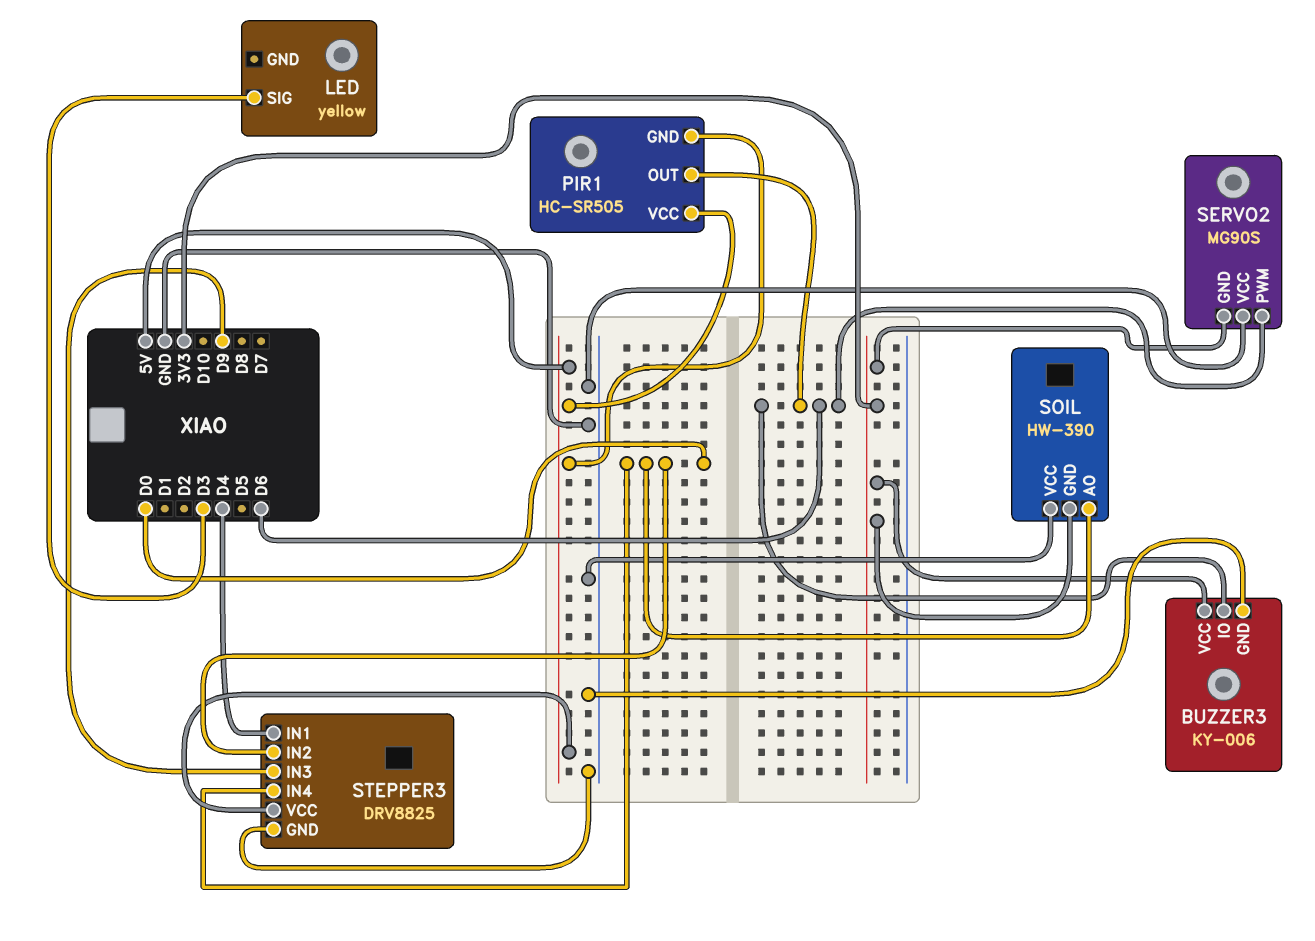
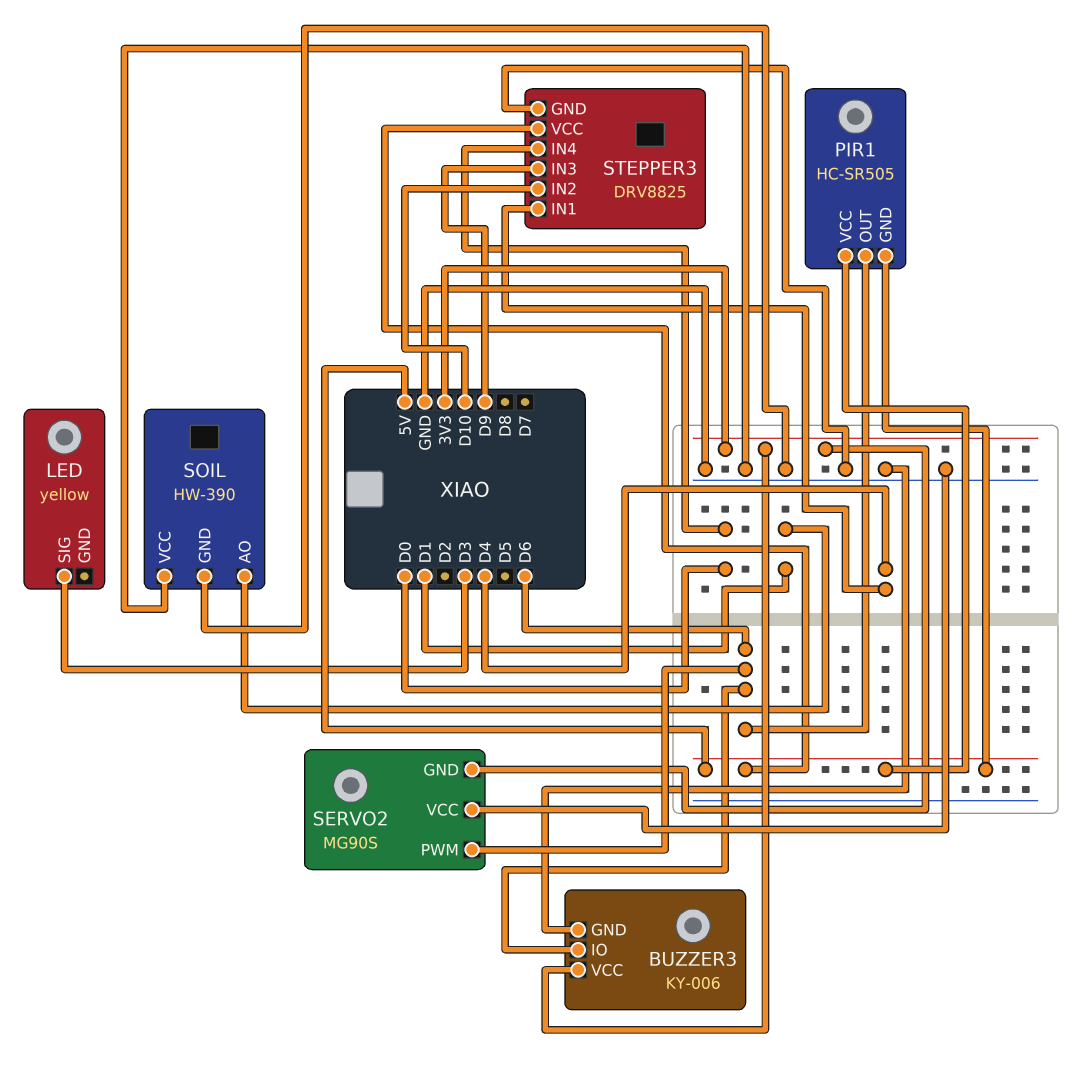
SOIL pin AO: D0 -> D1
SOIL pin GND: 3V3 -> GND
STEPPER3 pin IN2: D0 -> D10

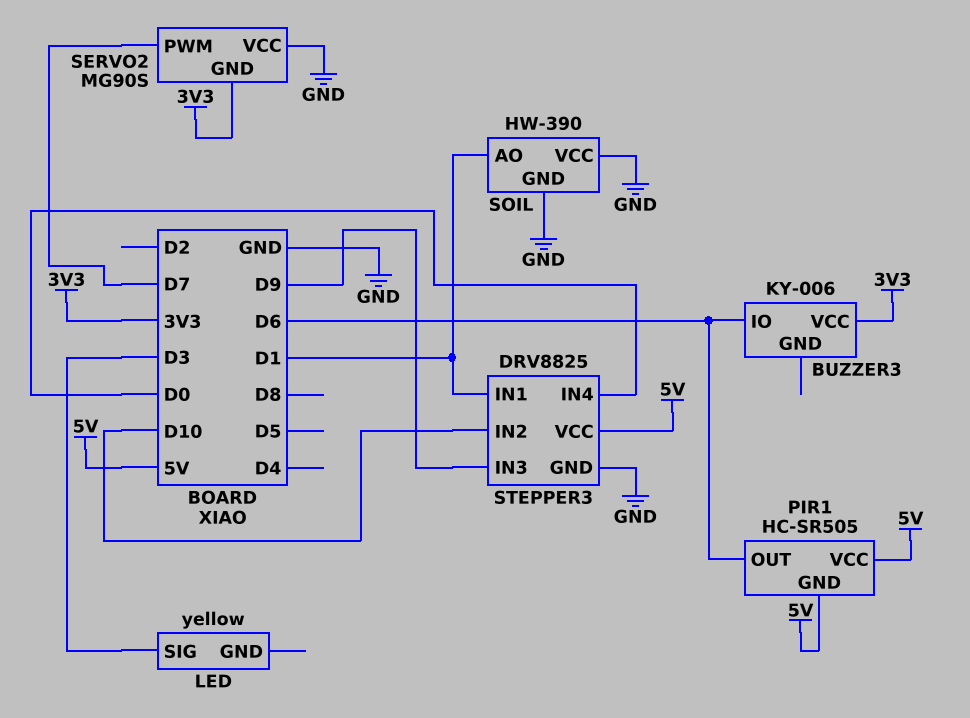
BUZZER3 pin GND: GND -> none
SERVO2 pin PWM: D6 -> D7
STEPPER3 pin IN1: D4 -> D1

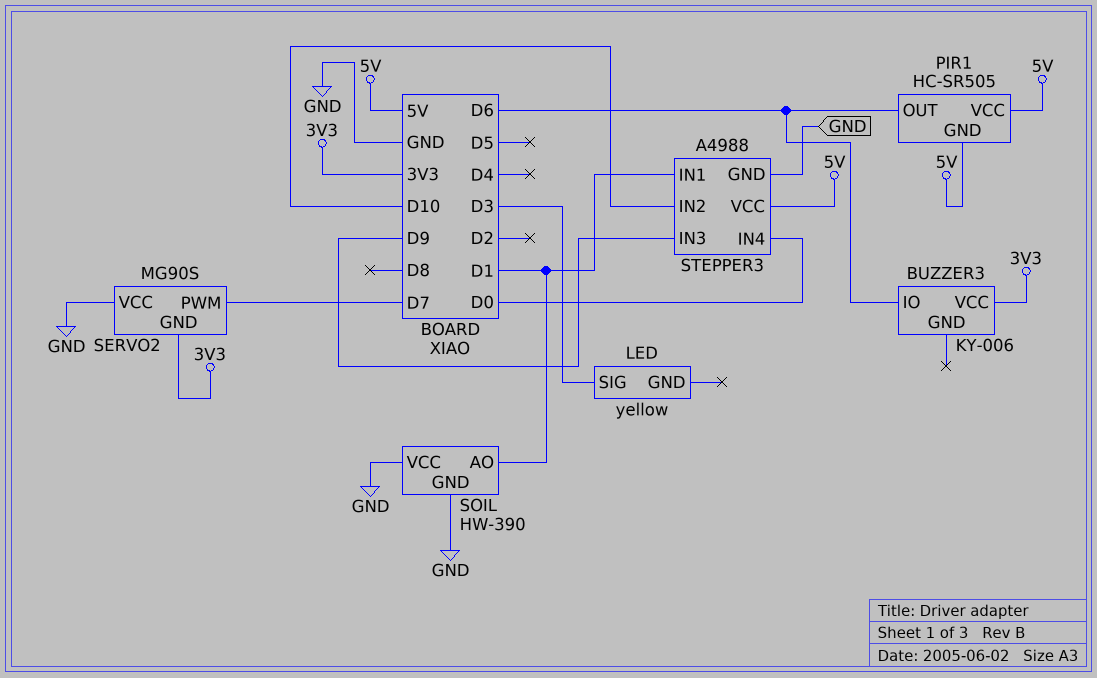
STEPPER3: DRV8825 -> A4988

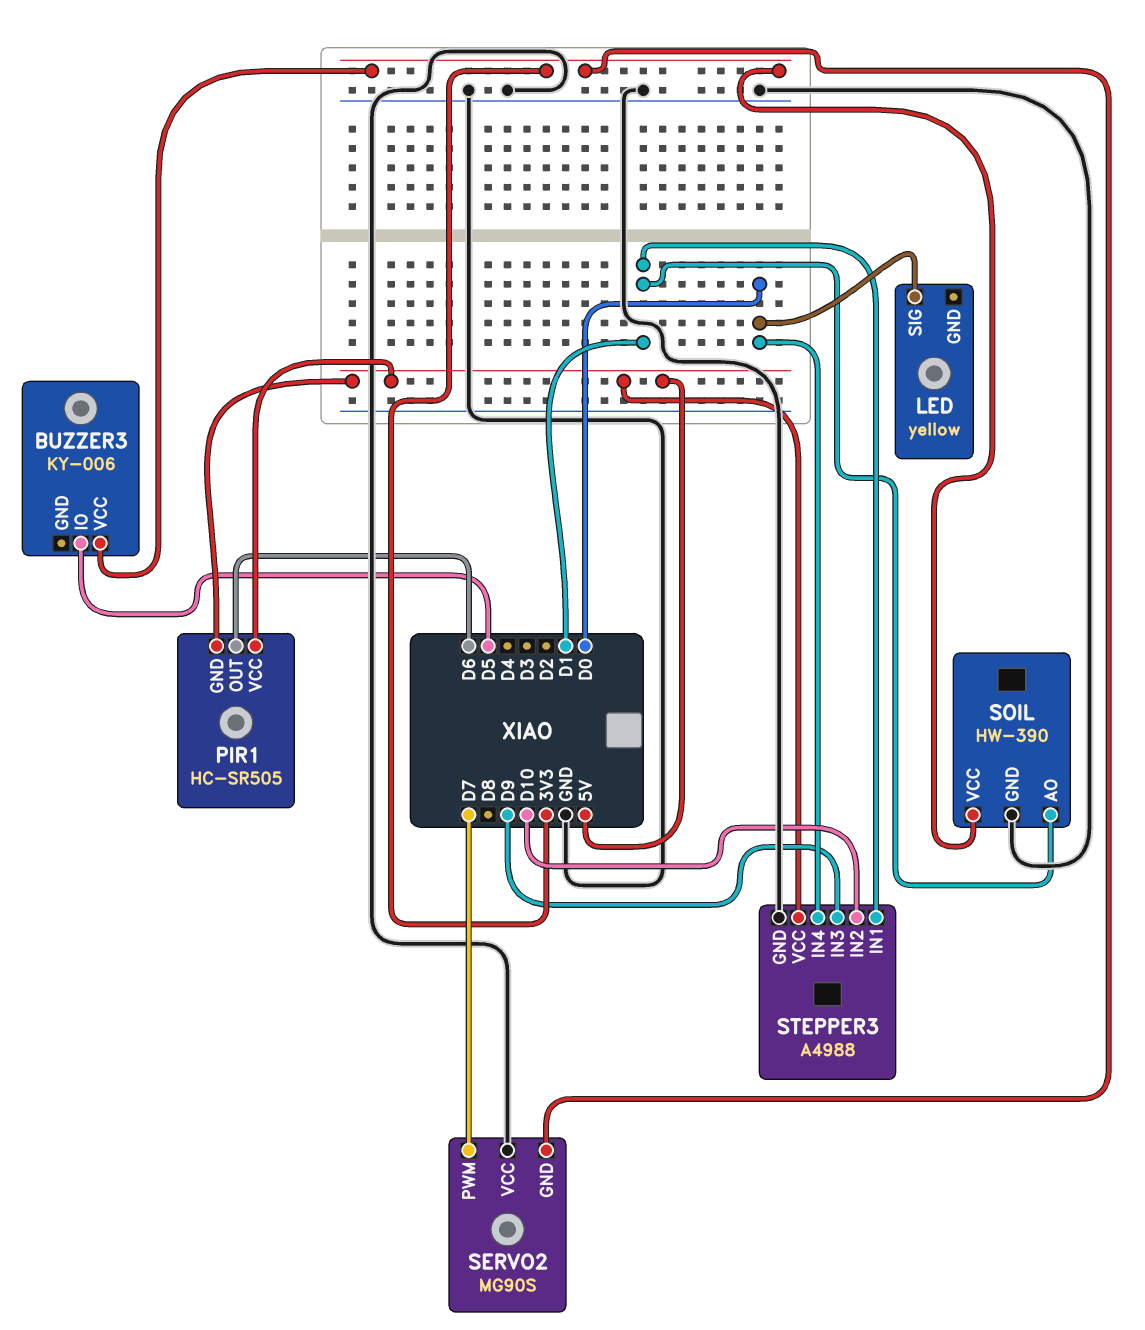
BUZZER3 pin IO: D6 -> D5
LED pin SIG: D3 -> D0
SOIL pin VCC: GND -> 3V3

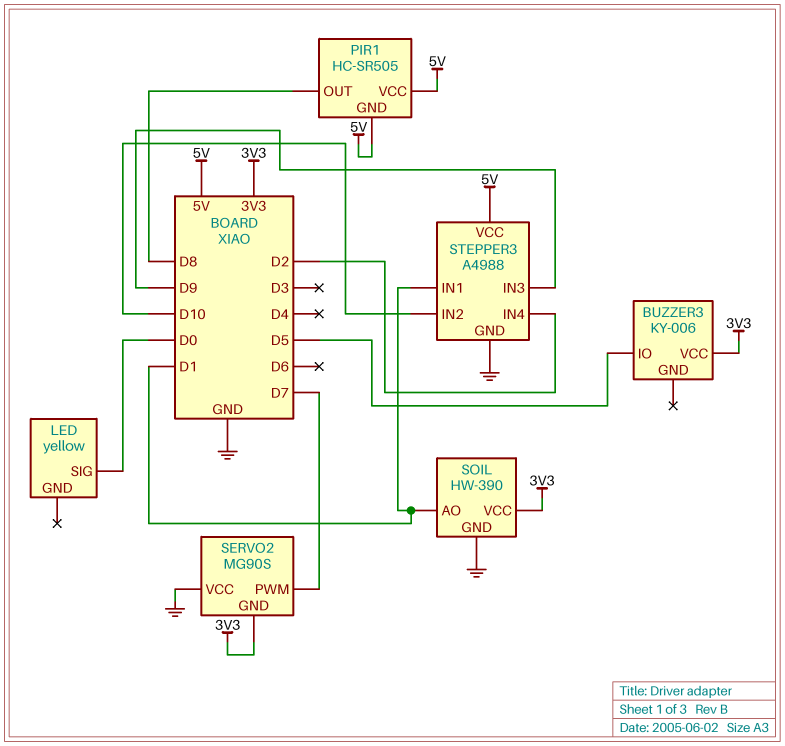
PIR1 pin OUT: D6 -> D8
STEPPER3 pin IN4: D0 -> D2

